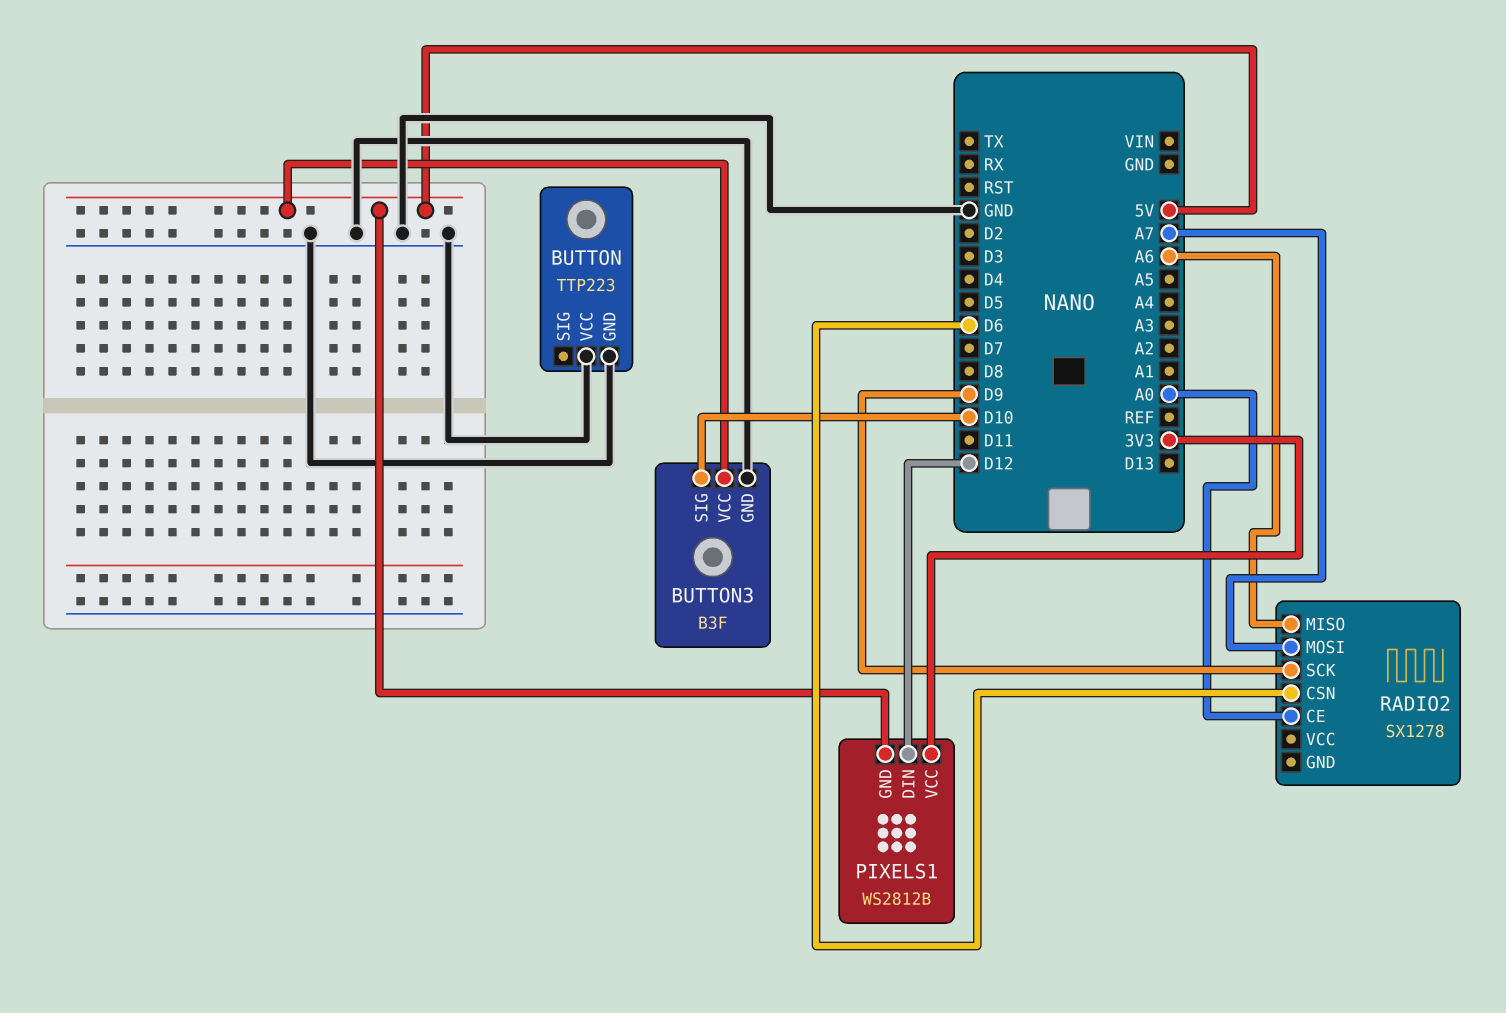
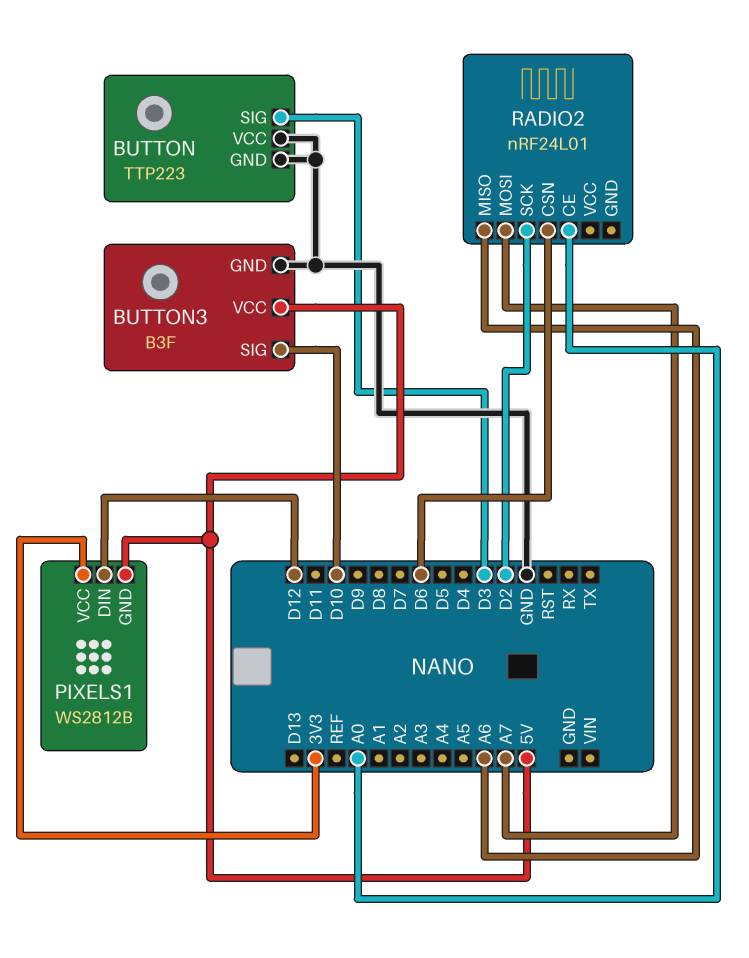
BUTTON pin SIG: none -> D3
RADIO2: SX1278 -> nRF24L01
RADIO2 pin SCK: D9 -> D2

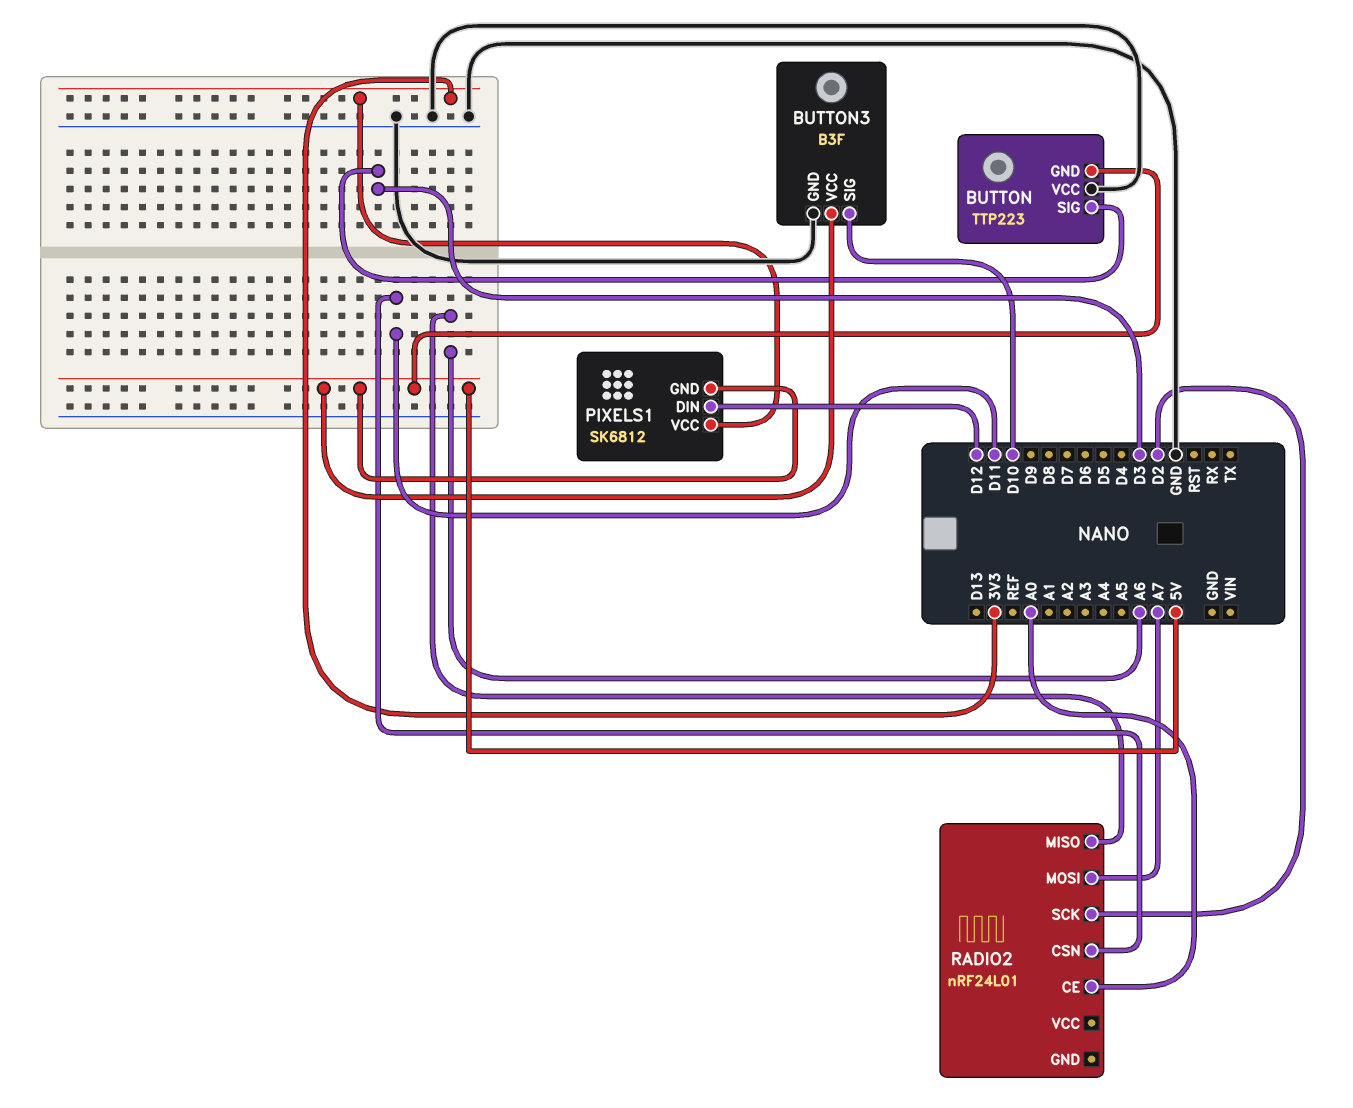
BUTTON pin GND: GND -> 5V
PIXELS1: WS2812B -> SK6812
RADIO2 pin CSN: D6 -> D11

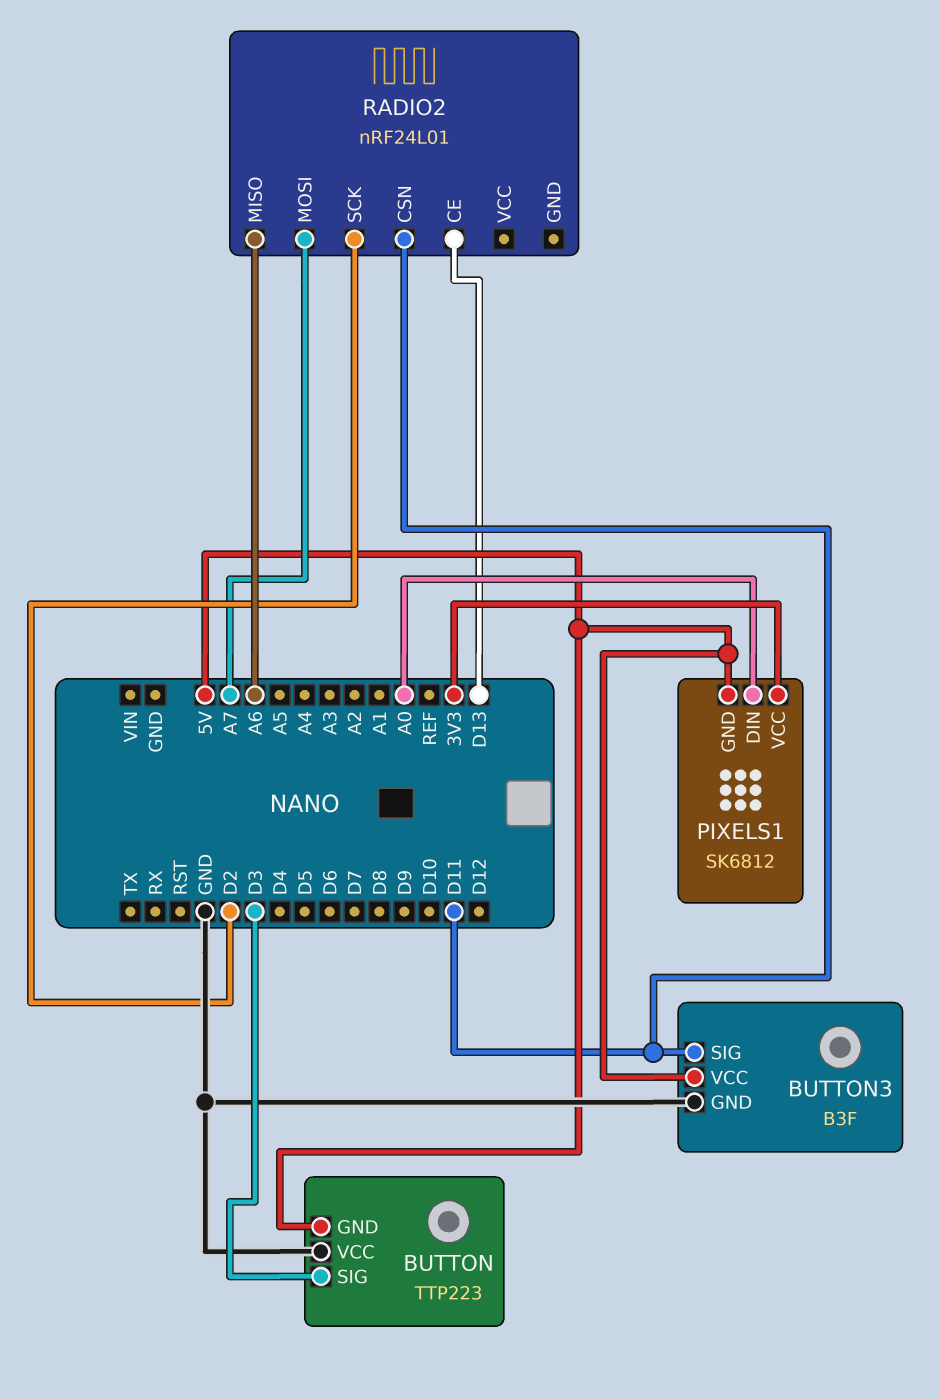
BUTTON3 pin SIG: D10 -> D11
PIXELS1 pin DIN: D12 -> A0
RADIO2 pin CE: A0 -> D13

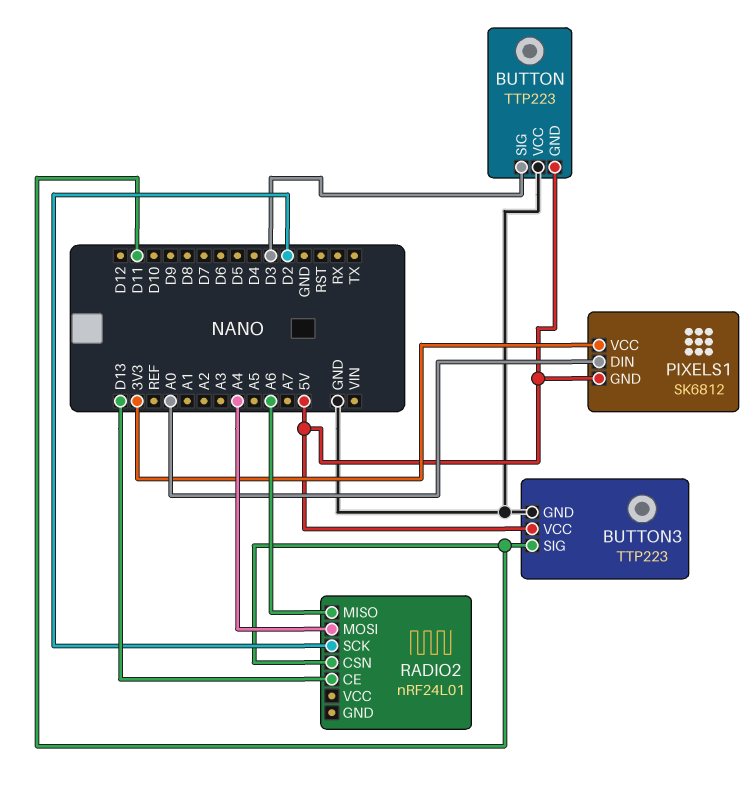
BUTTON3: B3F -> TTP223
RADIO2 pin MOSI: A7 -> A4

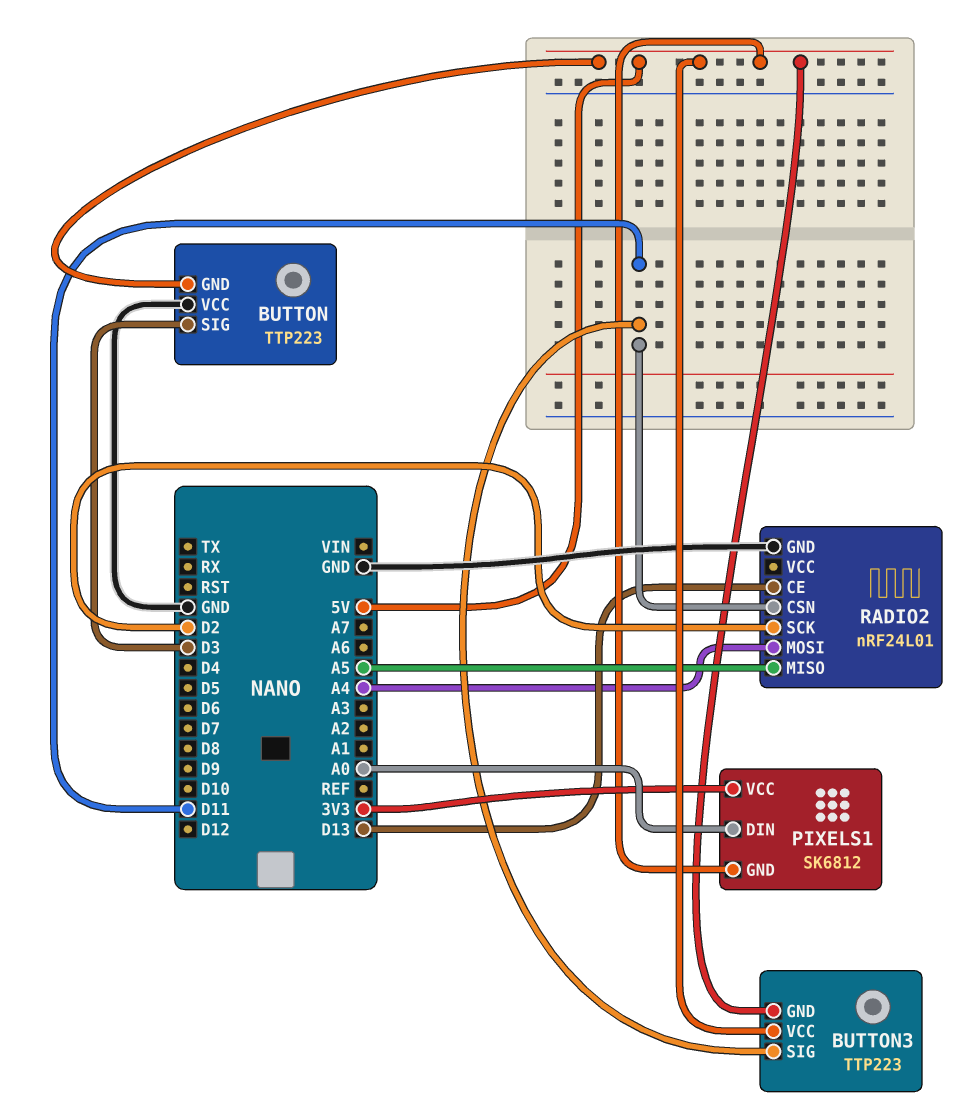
BUTTON3 pin GND: GND -> 5V
RADIO2 pin GND: none -> GND
RADIO2 pin MISO: A6 -> A5

